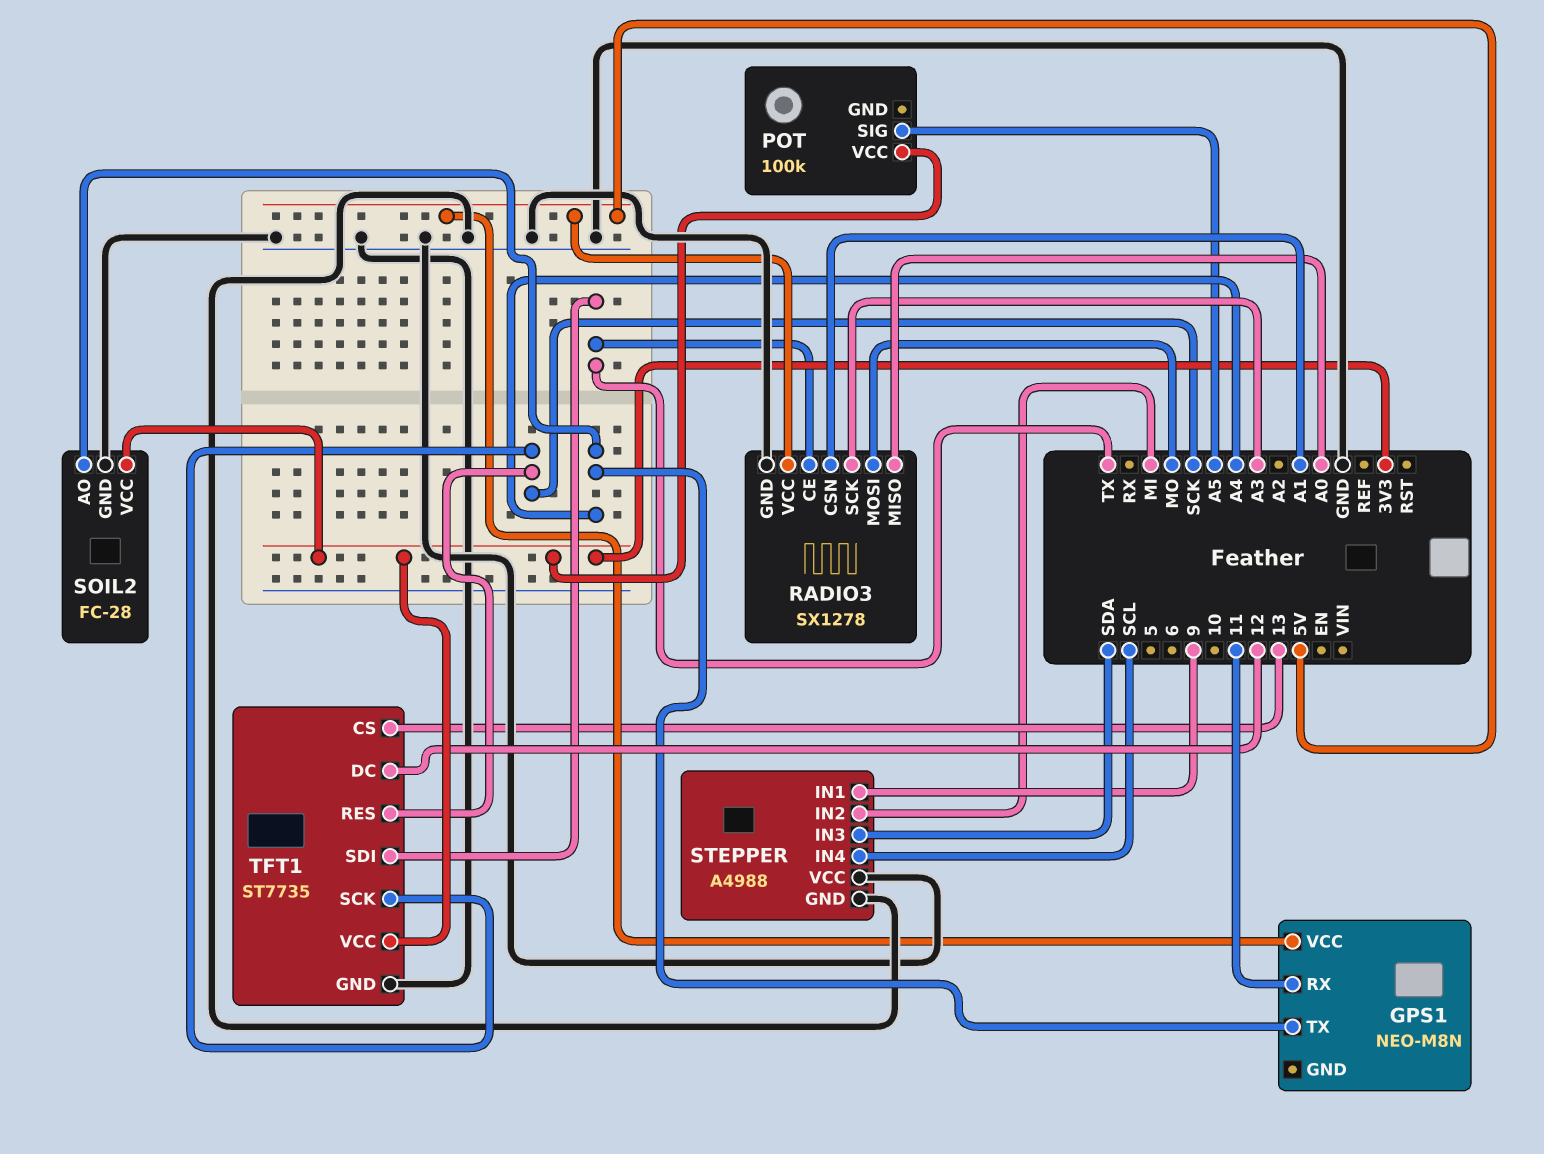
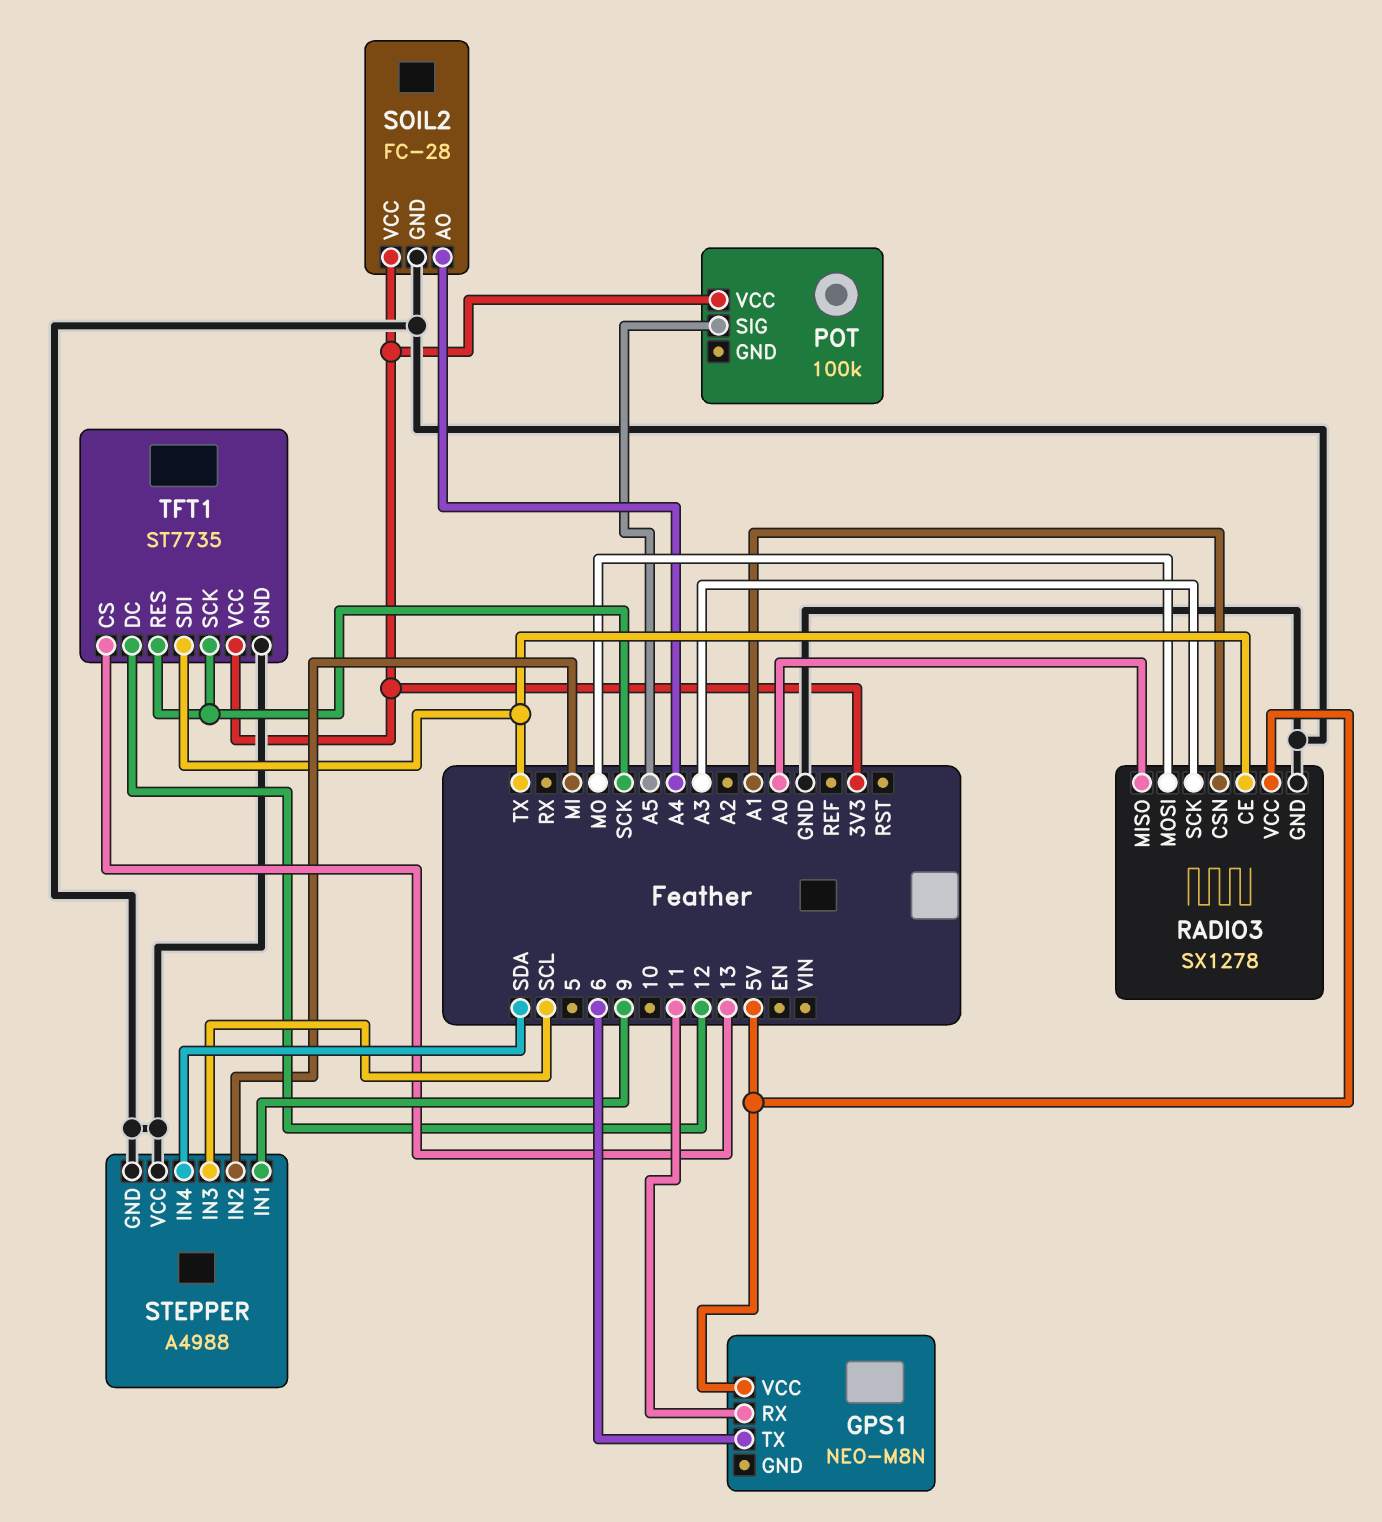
GPS1 pin TX: A4 -> 6
STEPPER pin IN3: SDA -> SCL
STEPPER pin IN4: SCL -> SDA

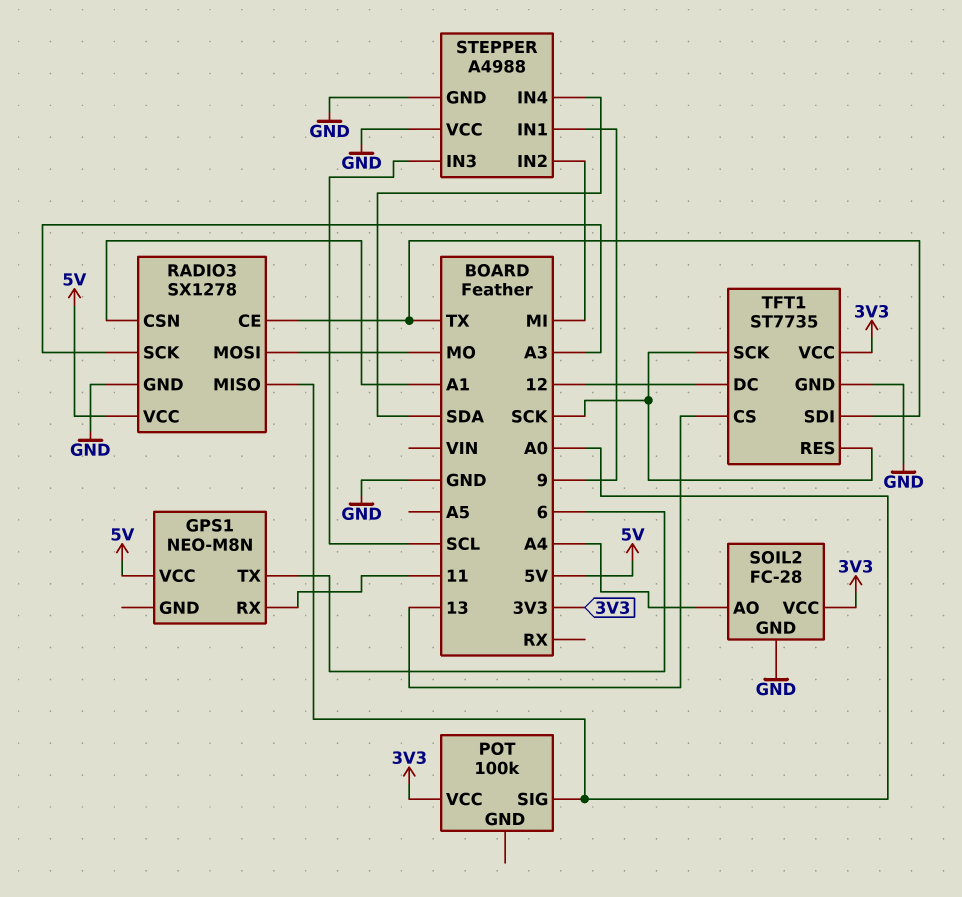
POT pin SIG: A5 -> A0

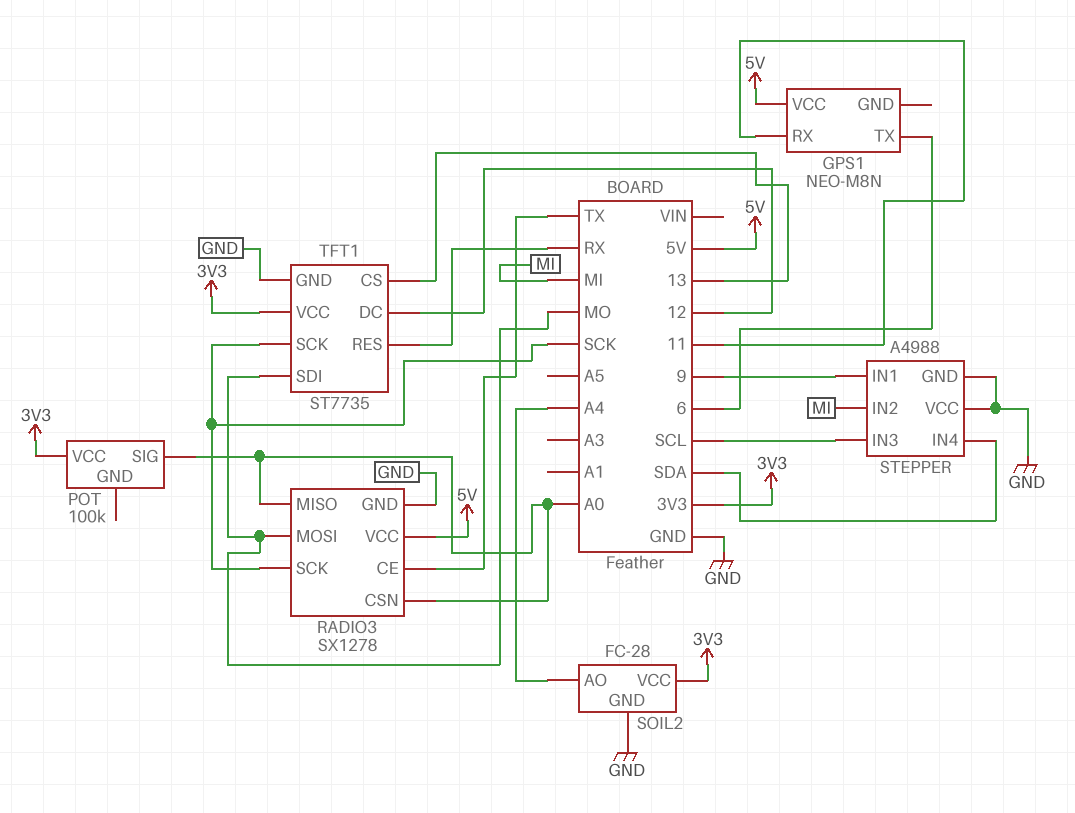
RADIO3 pin CSN: A1 -> A0
RADIO3 pin SCK: A3 -> SCK
TFT1 pin RES: SCK -> RX
TFT1 pin SDI: TX -> MO

